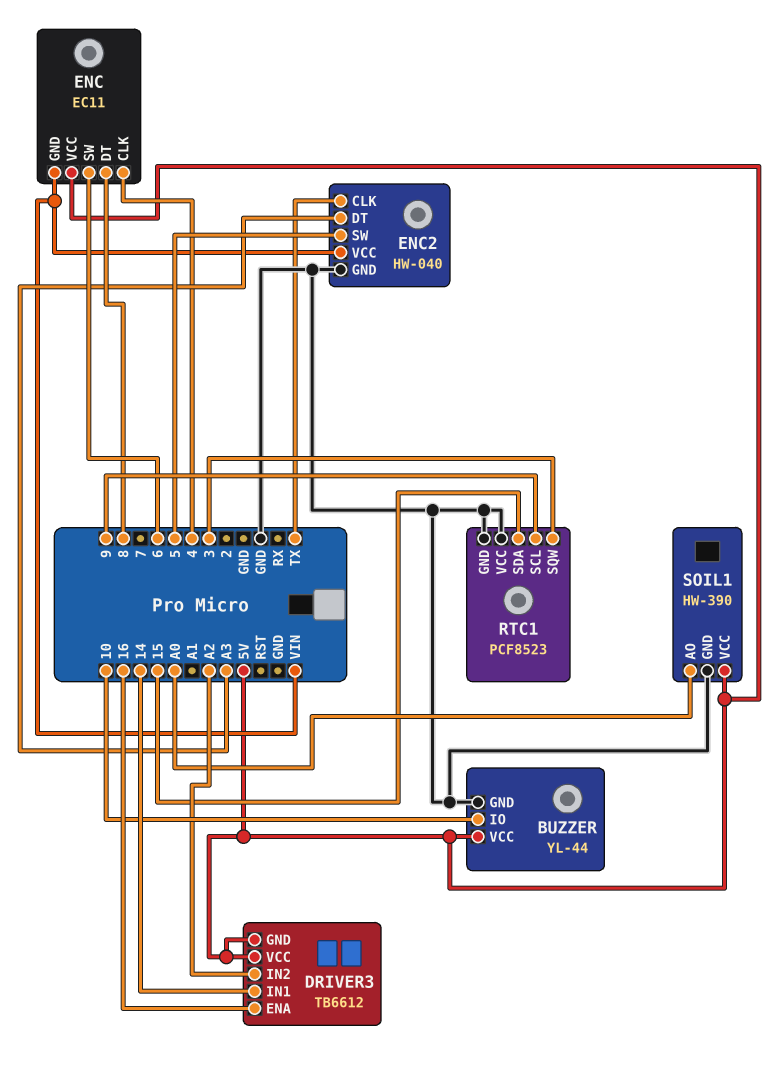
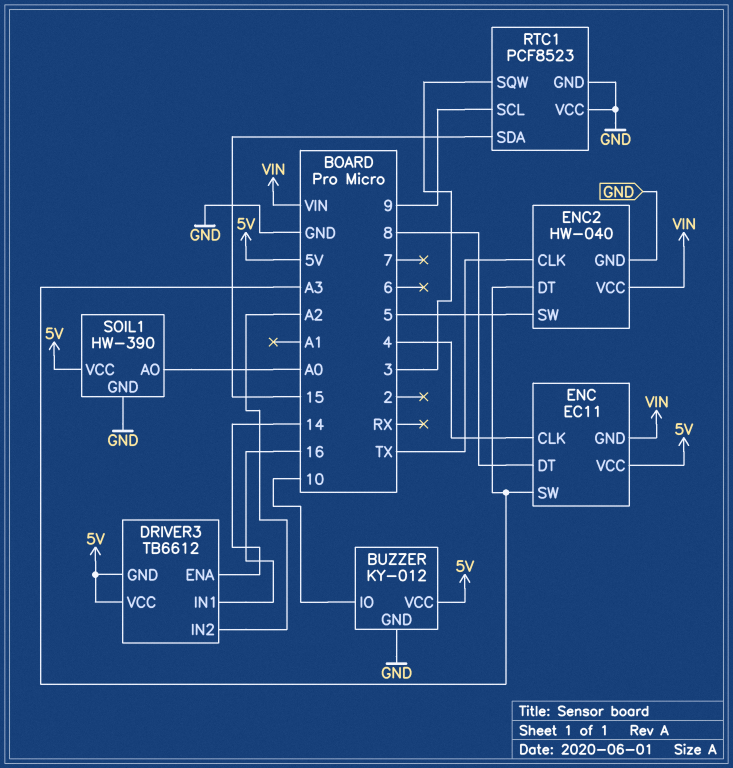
BUZZER: YL-44 -> KY-012
DRIVER3 pin ENA: 16 -> 14
DRIVER3 pin IN1: 14 -> 16
ENC pin SW: 6 -> A3

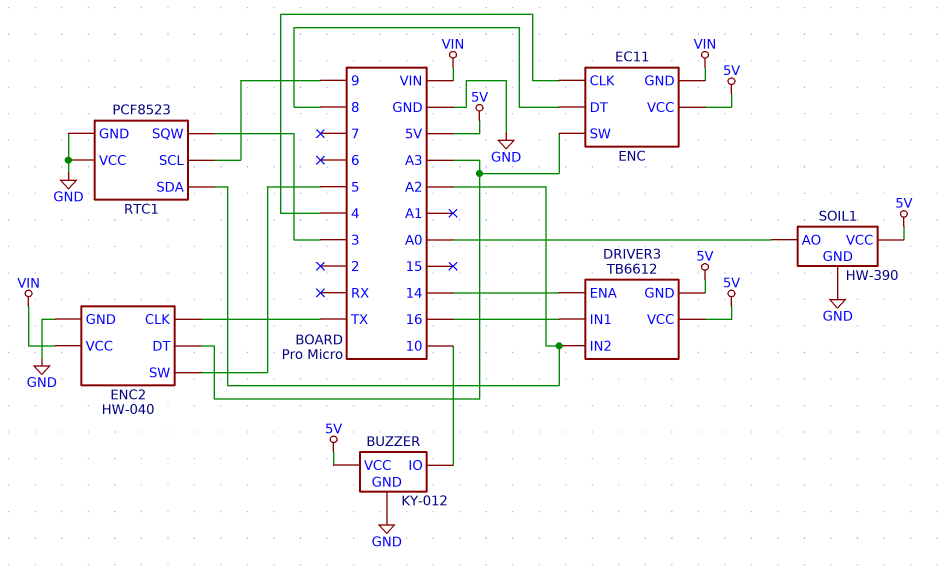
RTC1 pin SDA: 15 -> A2

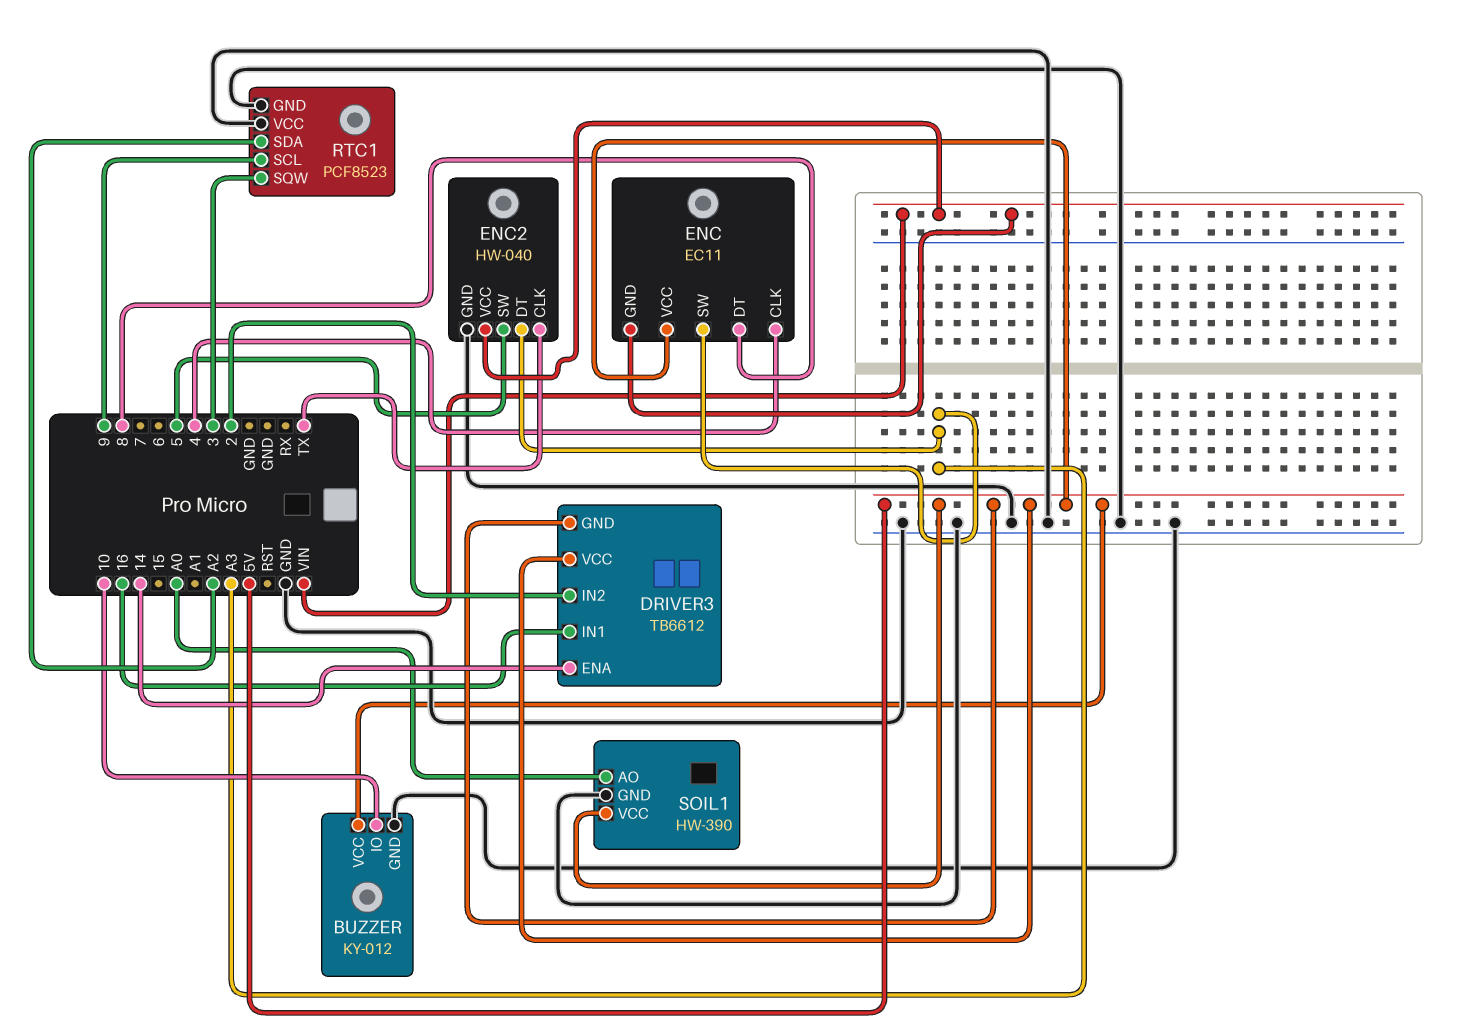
DRIVER3 pin IN2: A2 -> 2

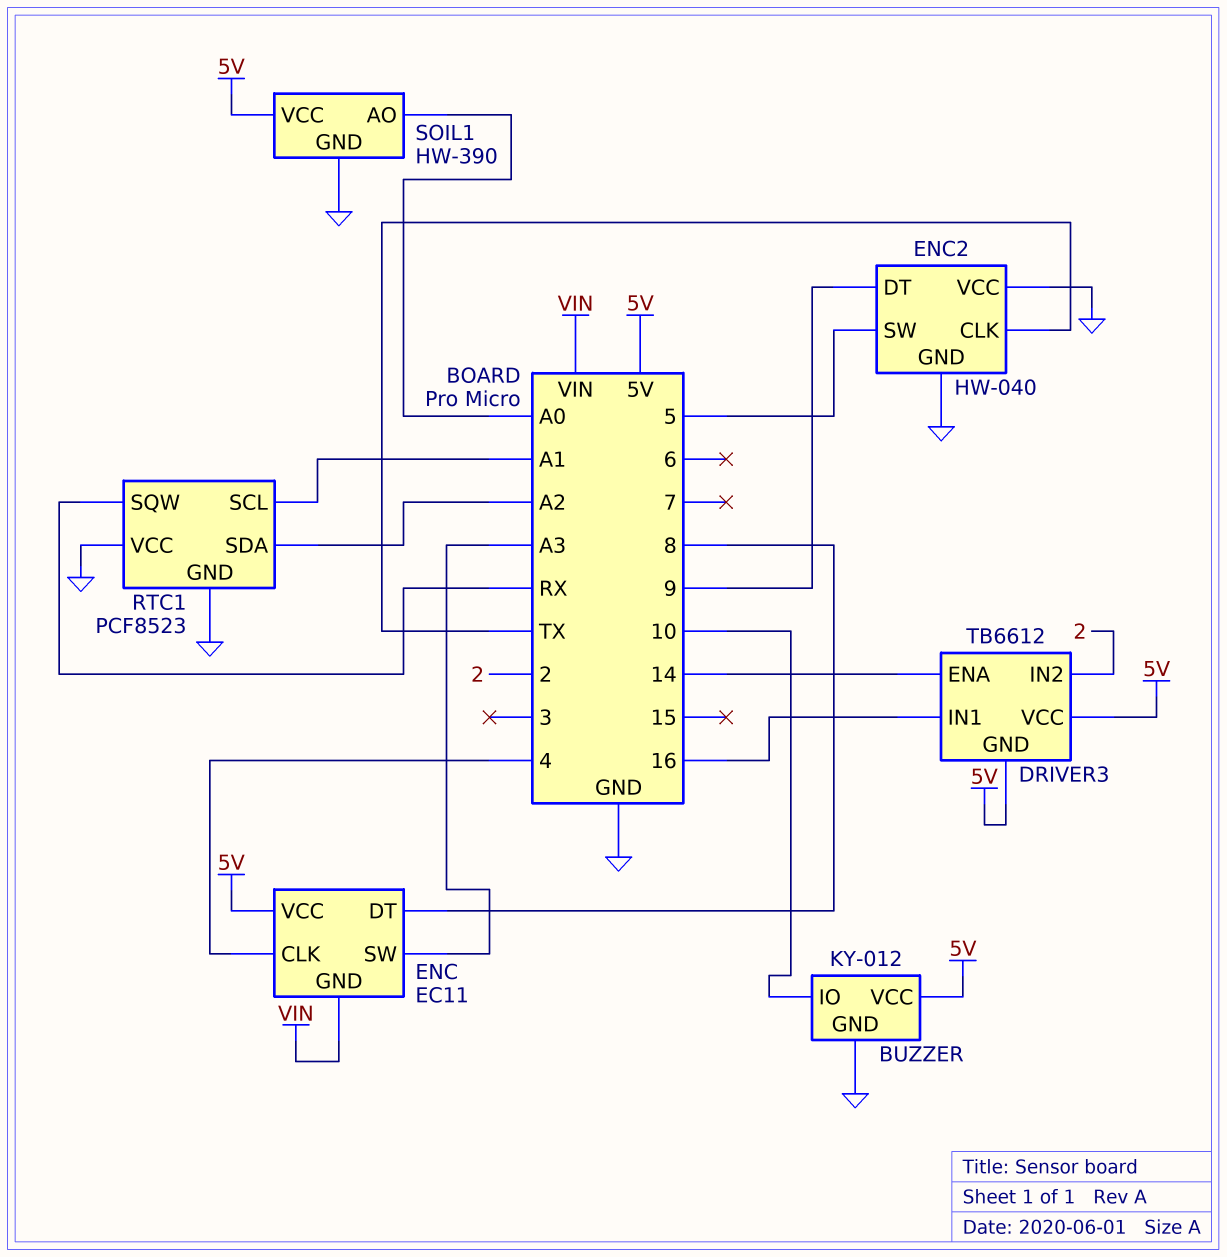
ENC2 pin DT: A3 -> 9
ENC2 pin VCC: VIN -> GND
RTC1 pin SCL: 9 -> A1
RTC1 pin SQW: 3 -> RX

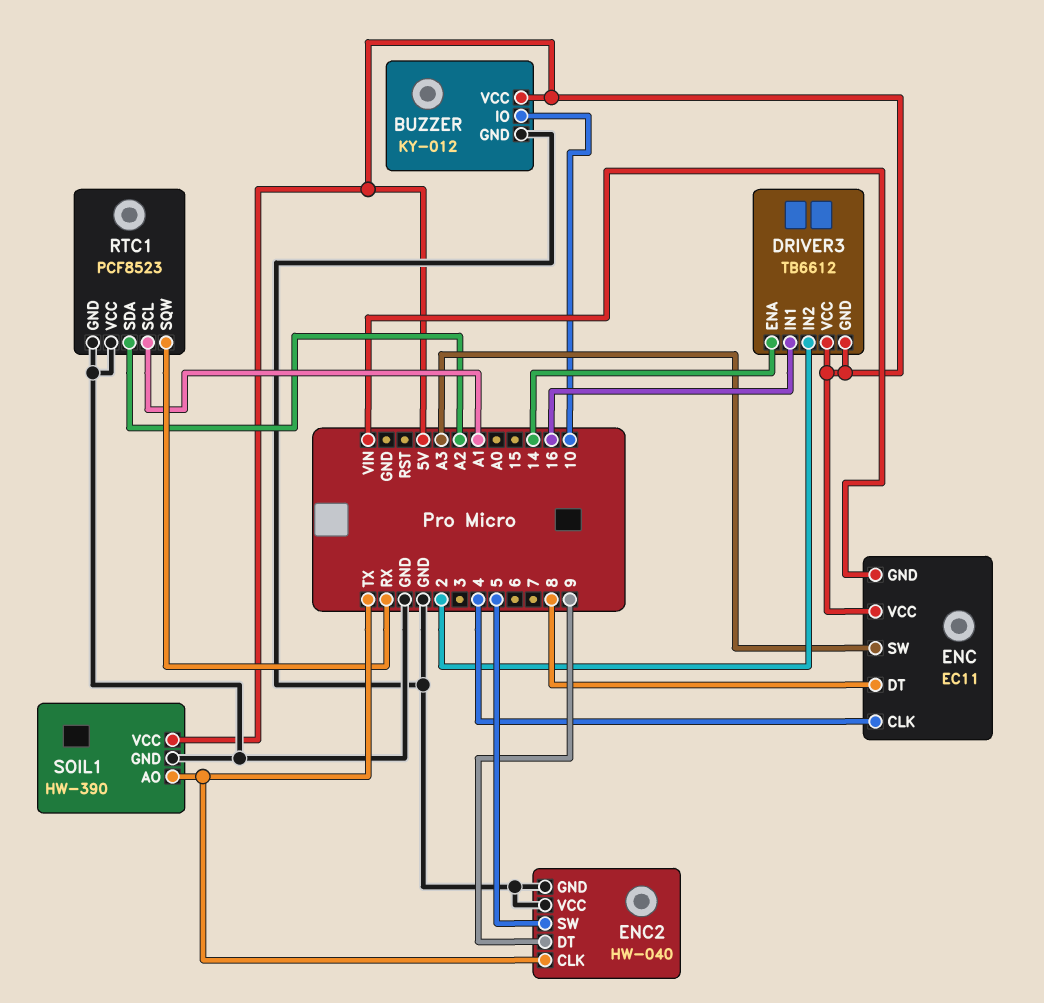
SOIL1 pin AO: A0 -> TX

